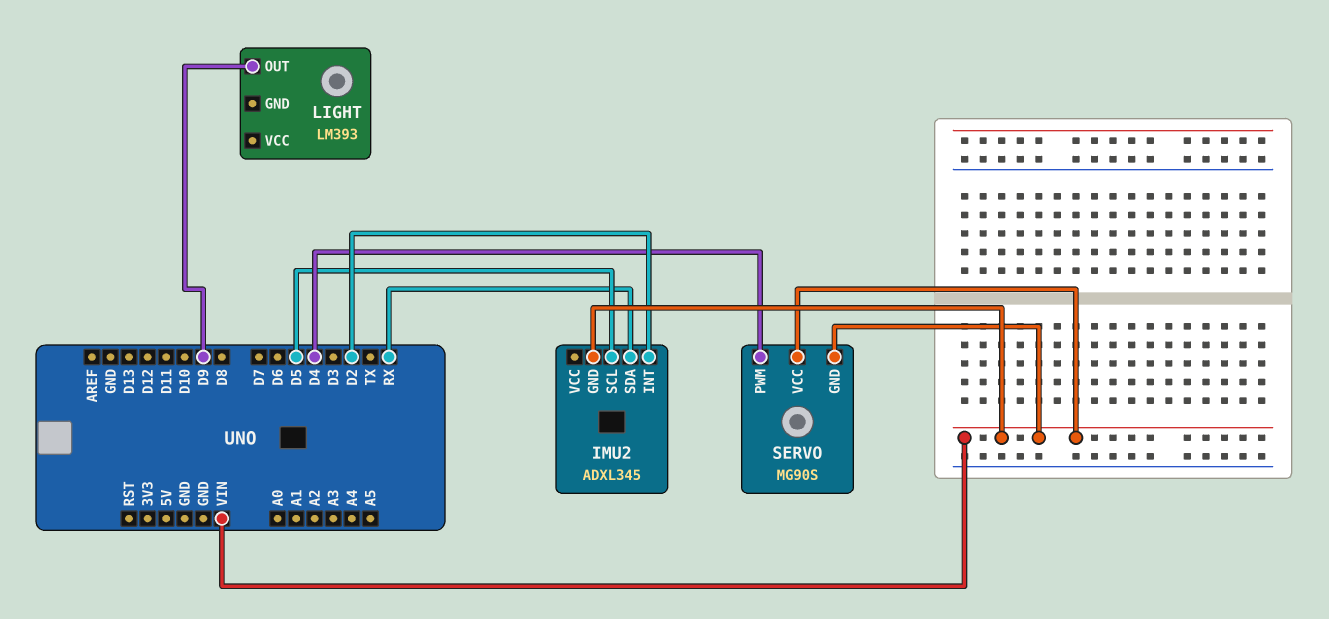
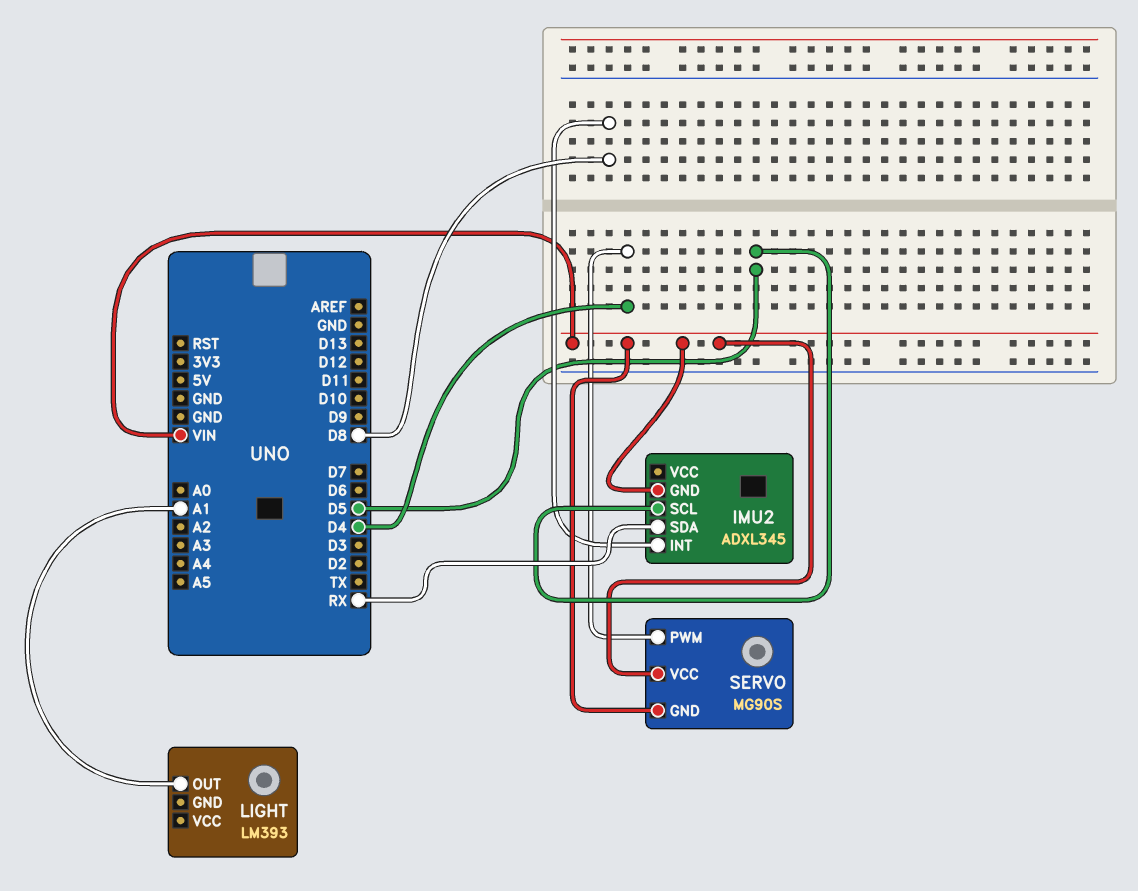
IMU2 pin INT: D2 -> D8
LIGHT pin OUT: D9 -> A1

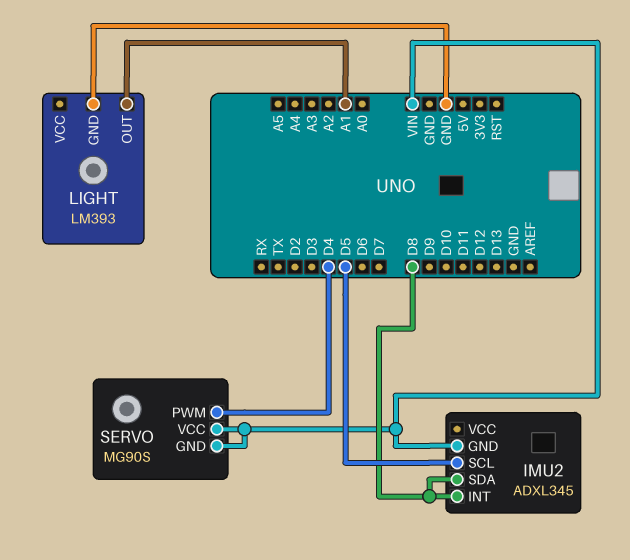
IMU2 pin SDA: RX -> D8
LIGHT pin GND: none -> GND

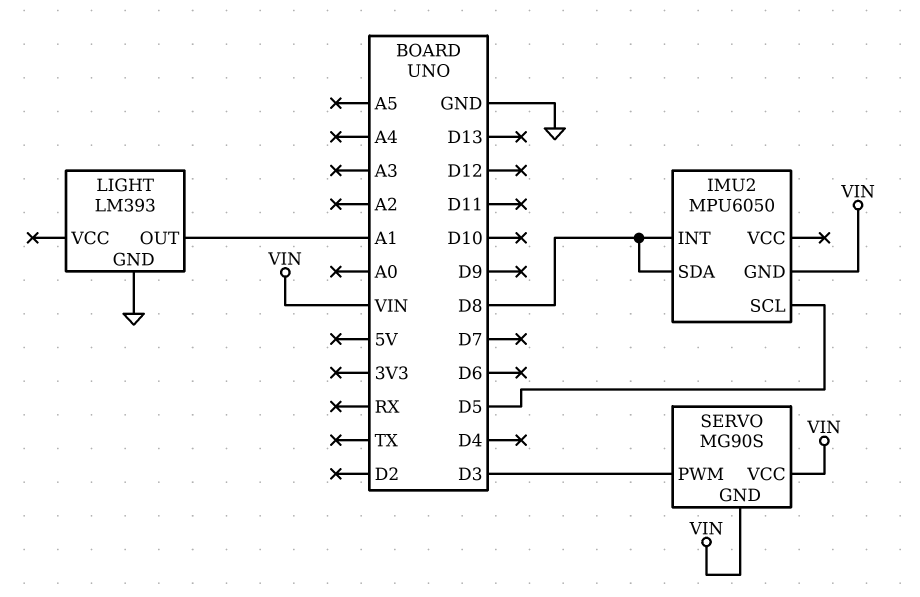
IMU2: ADXL345 -> MPU6050
SERVO pin PWM: D4 -> D3

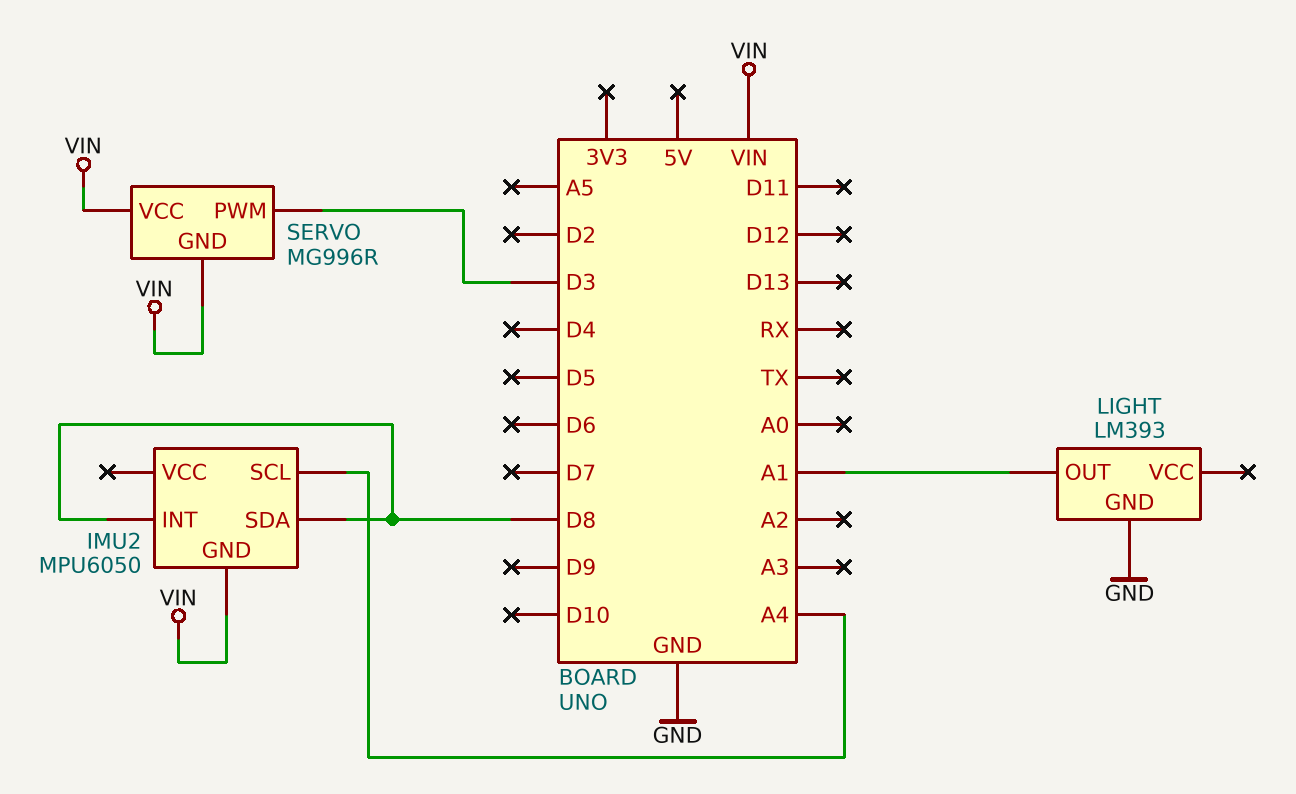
IMU2 pin SCL: D5 -> A4
SERVO: MG90S -> MG996R

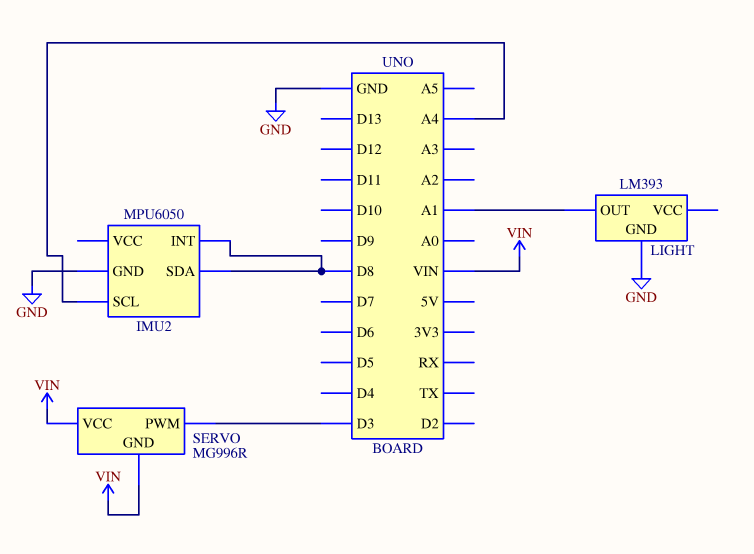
IMU2 pin GND: VIN -> GND

